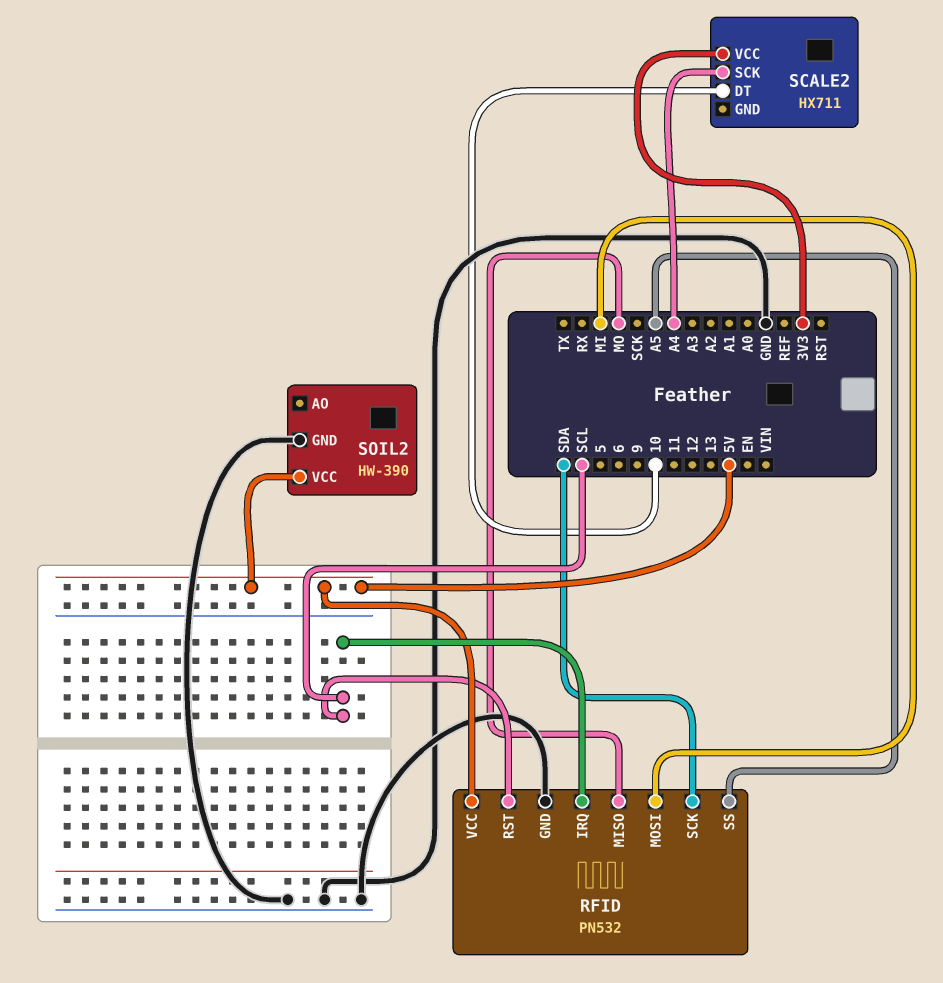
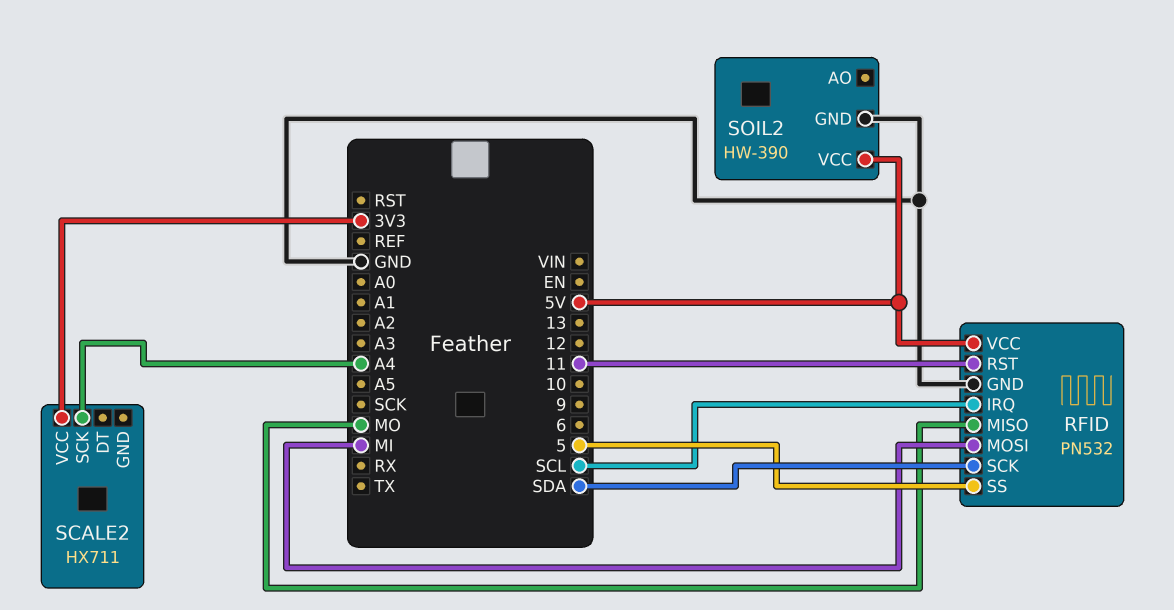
RFID pin RST: SCL -> 11
RFID pin SS: A5 -> 5
SCALE2 pin DT: 10 -> none

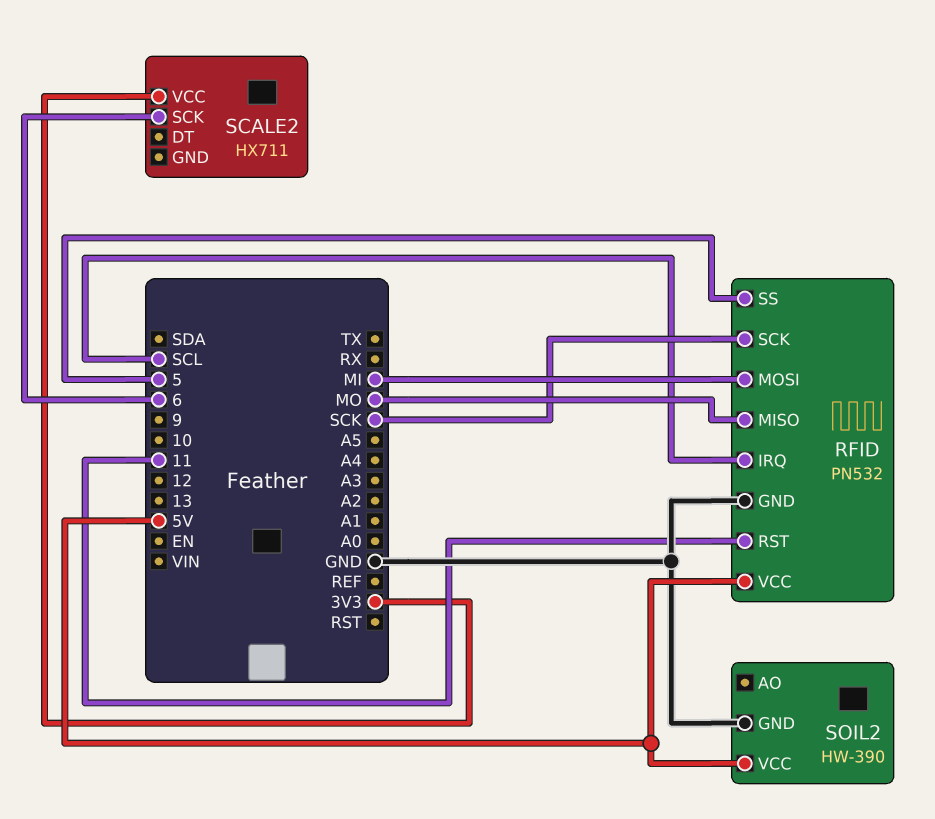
RFID pin SCK: SDA -> SCK
SCALE2 pin SCK: A4 -> 6

